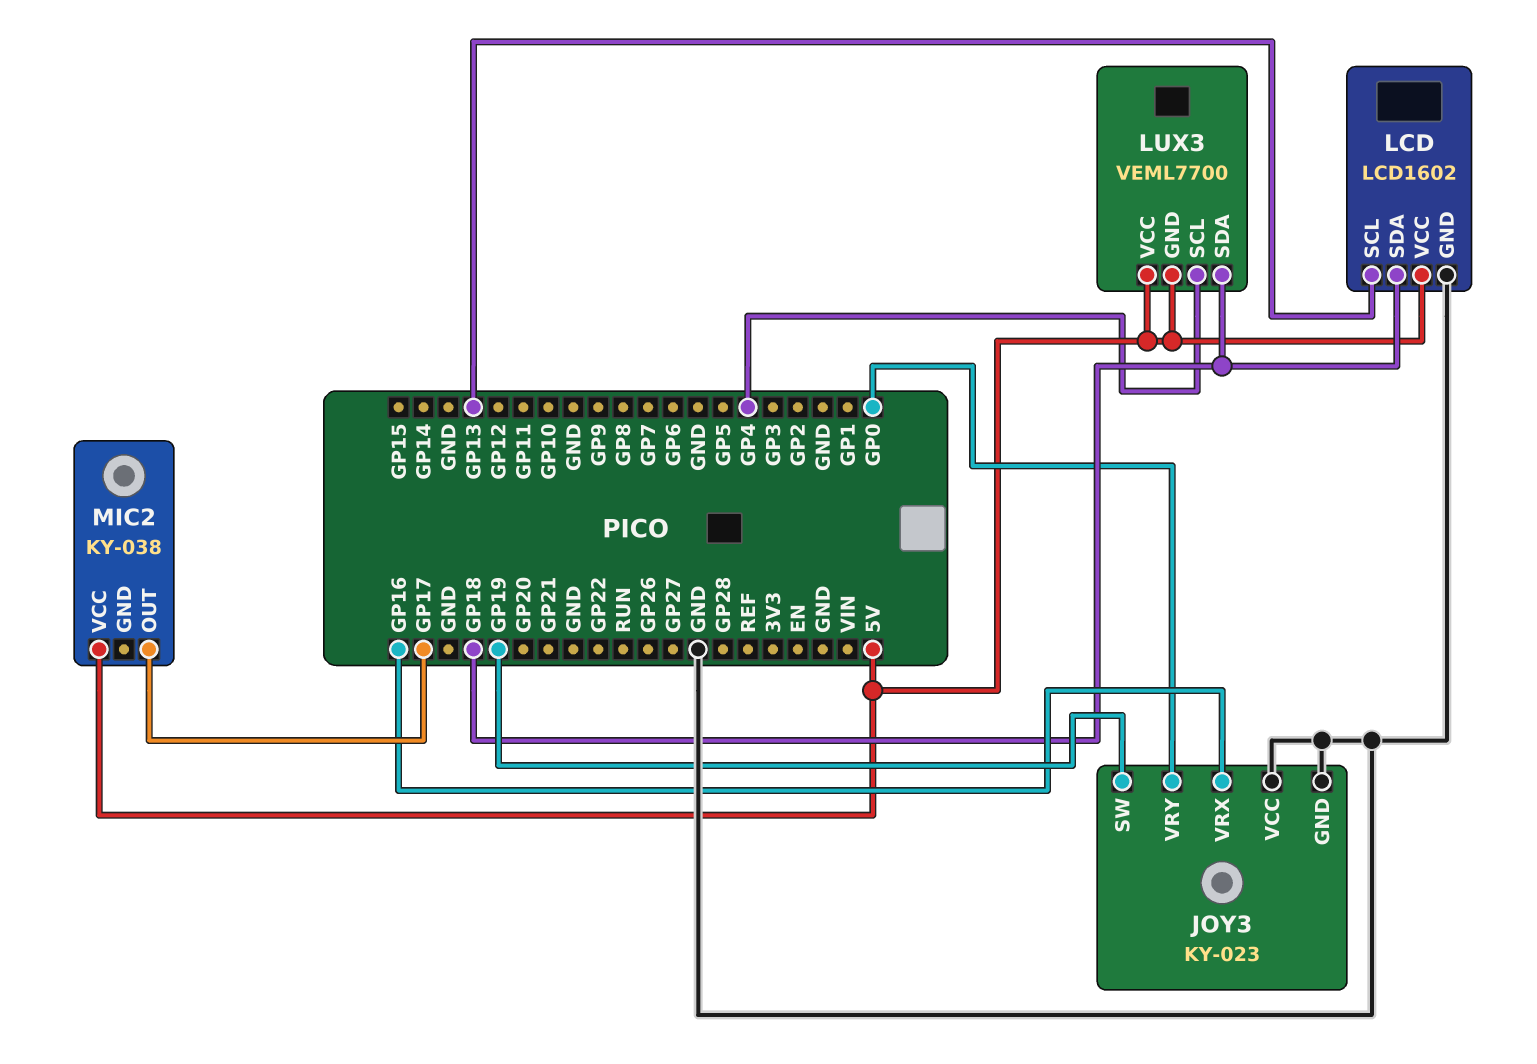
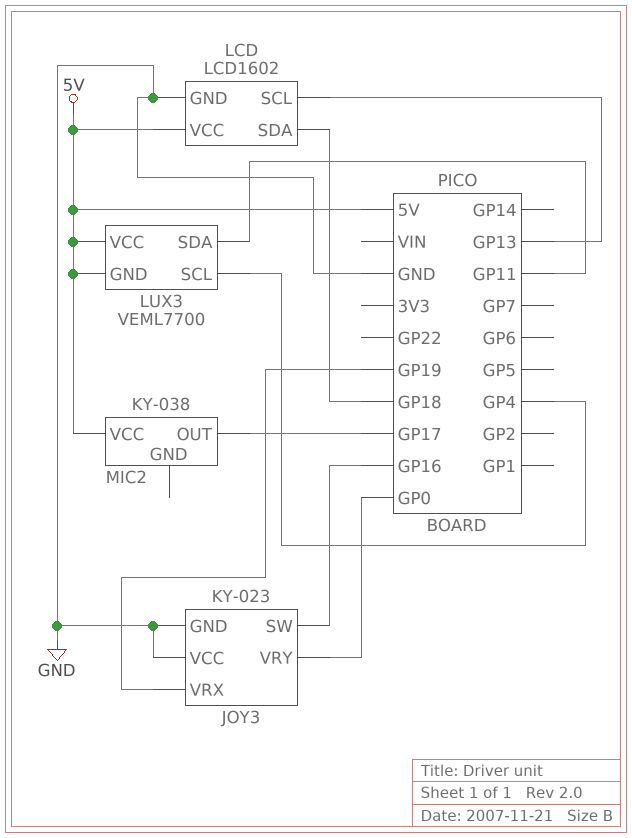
JOY3 pin SW: GP19 -> GP16
JOY3 pin VRX: GP16 -> GP19
LUX3 pin SDA: GP18 -> GP11

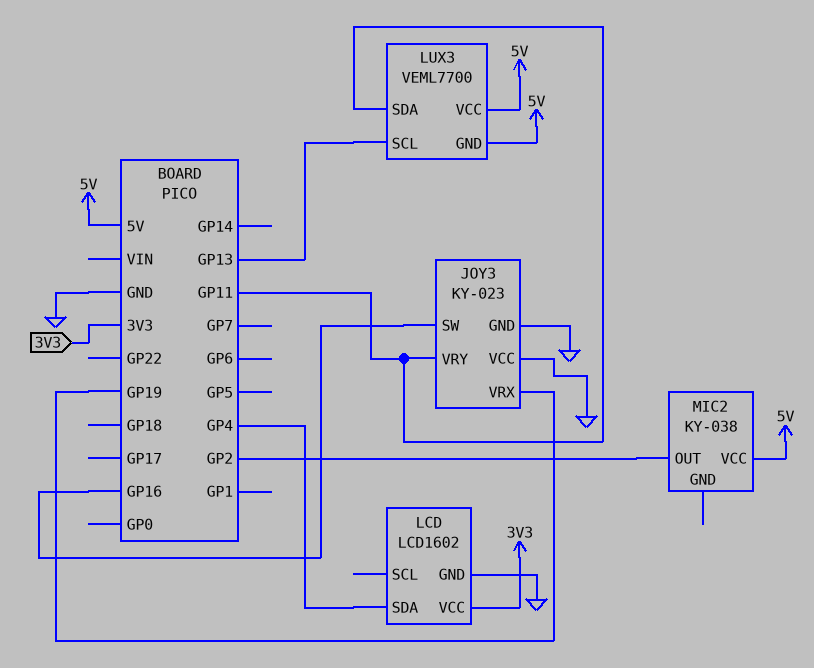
JOY3 pin VRY: GP0 -> GP11
LCD pin SCL: GP13 -> none
LCD pin SDA: GP18 -> GP4
LCD pin VCC: 5V -> 3V3
LUX3 pin SCL: GP4 -> GP13
MIC2 pin OUT: GP17 -> GP2

